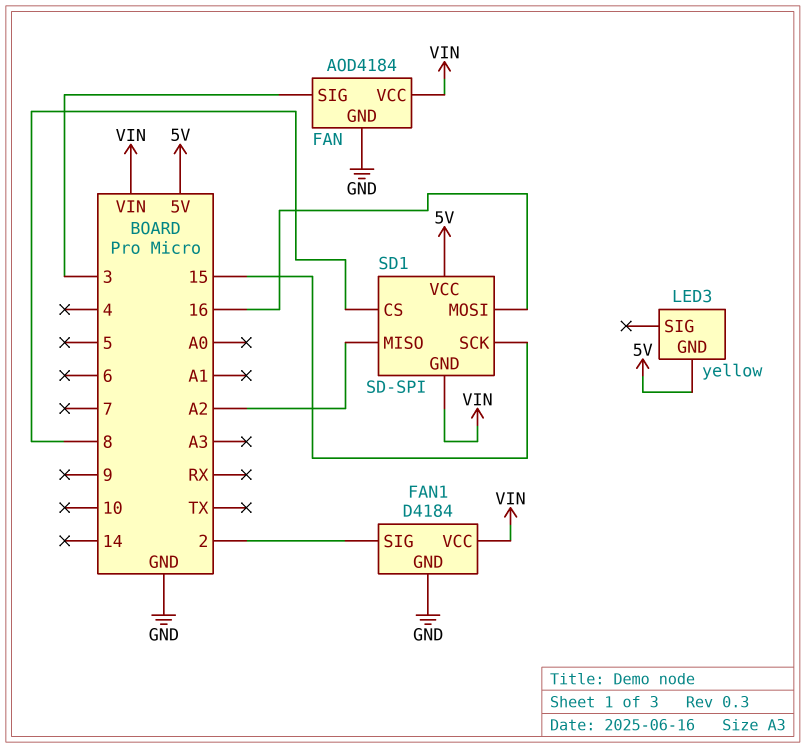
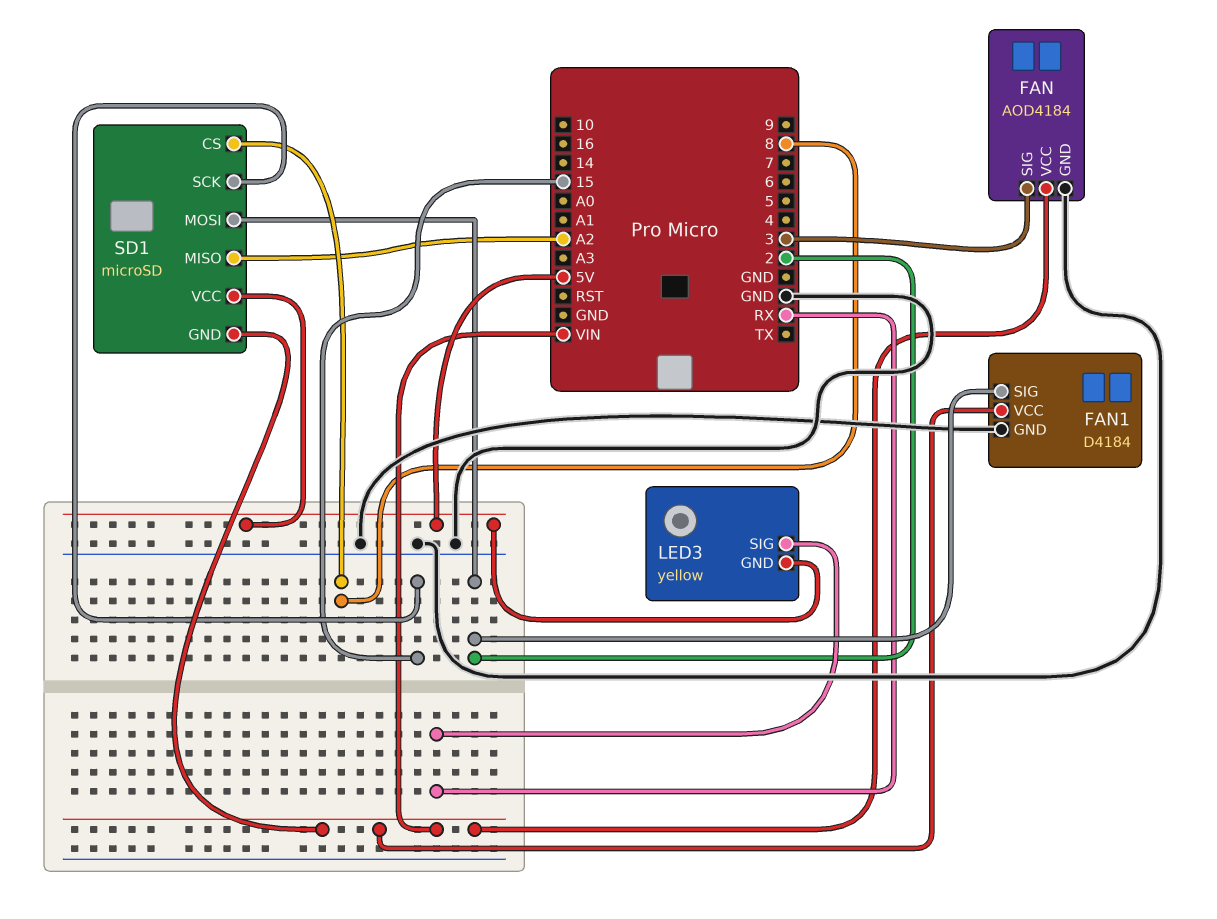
LED3 pin SIG: none -> RX
SD1: SD-SPI -> microSD
SD1 pin MOSI: 16 -> 2

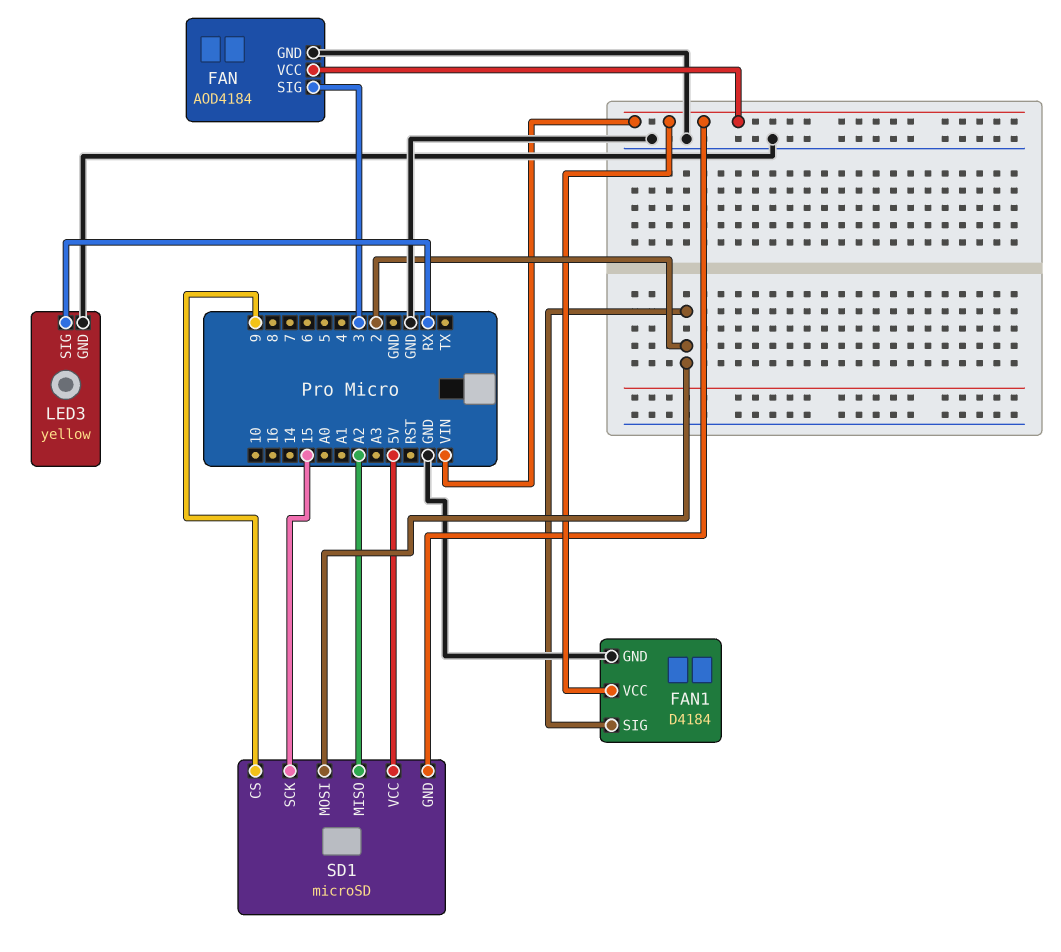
LED3 pin GND: 5V -> GND
SD1 pin CS: 8 -> 9

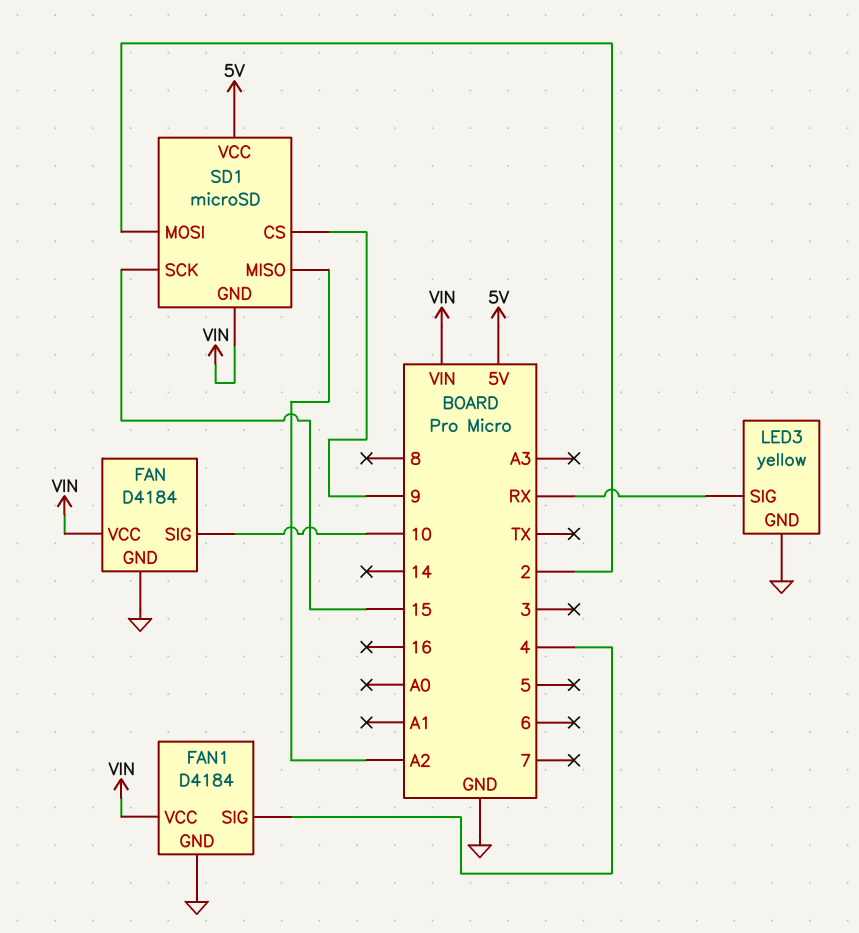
FAN: AOD4184 -> D4184
FAN pin SIG: 3 -> 10
FAN1 pin SIG: 2 -> 4

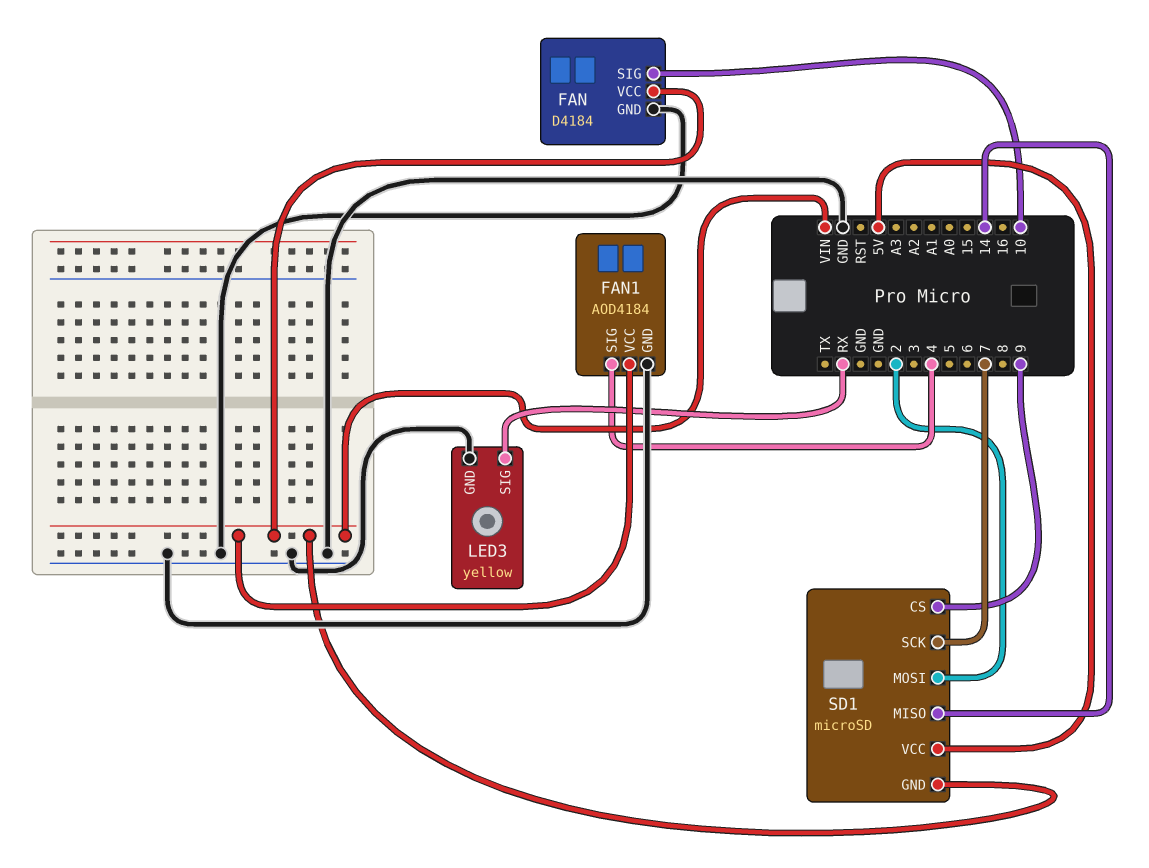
FAN1: D4184 -> AOD4184
SD1 pin MISO: A2 -> 14
SD1 pin SCK: 15 -> 7

